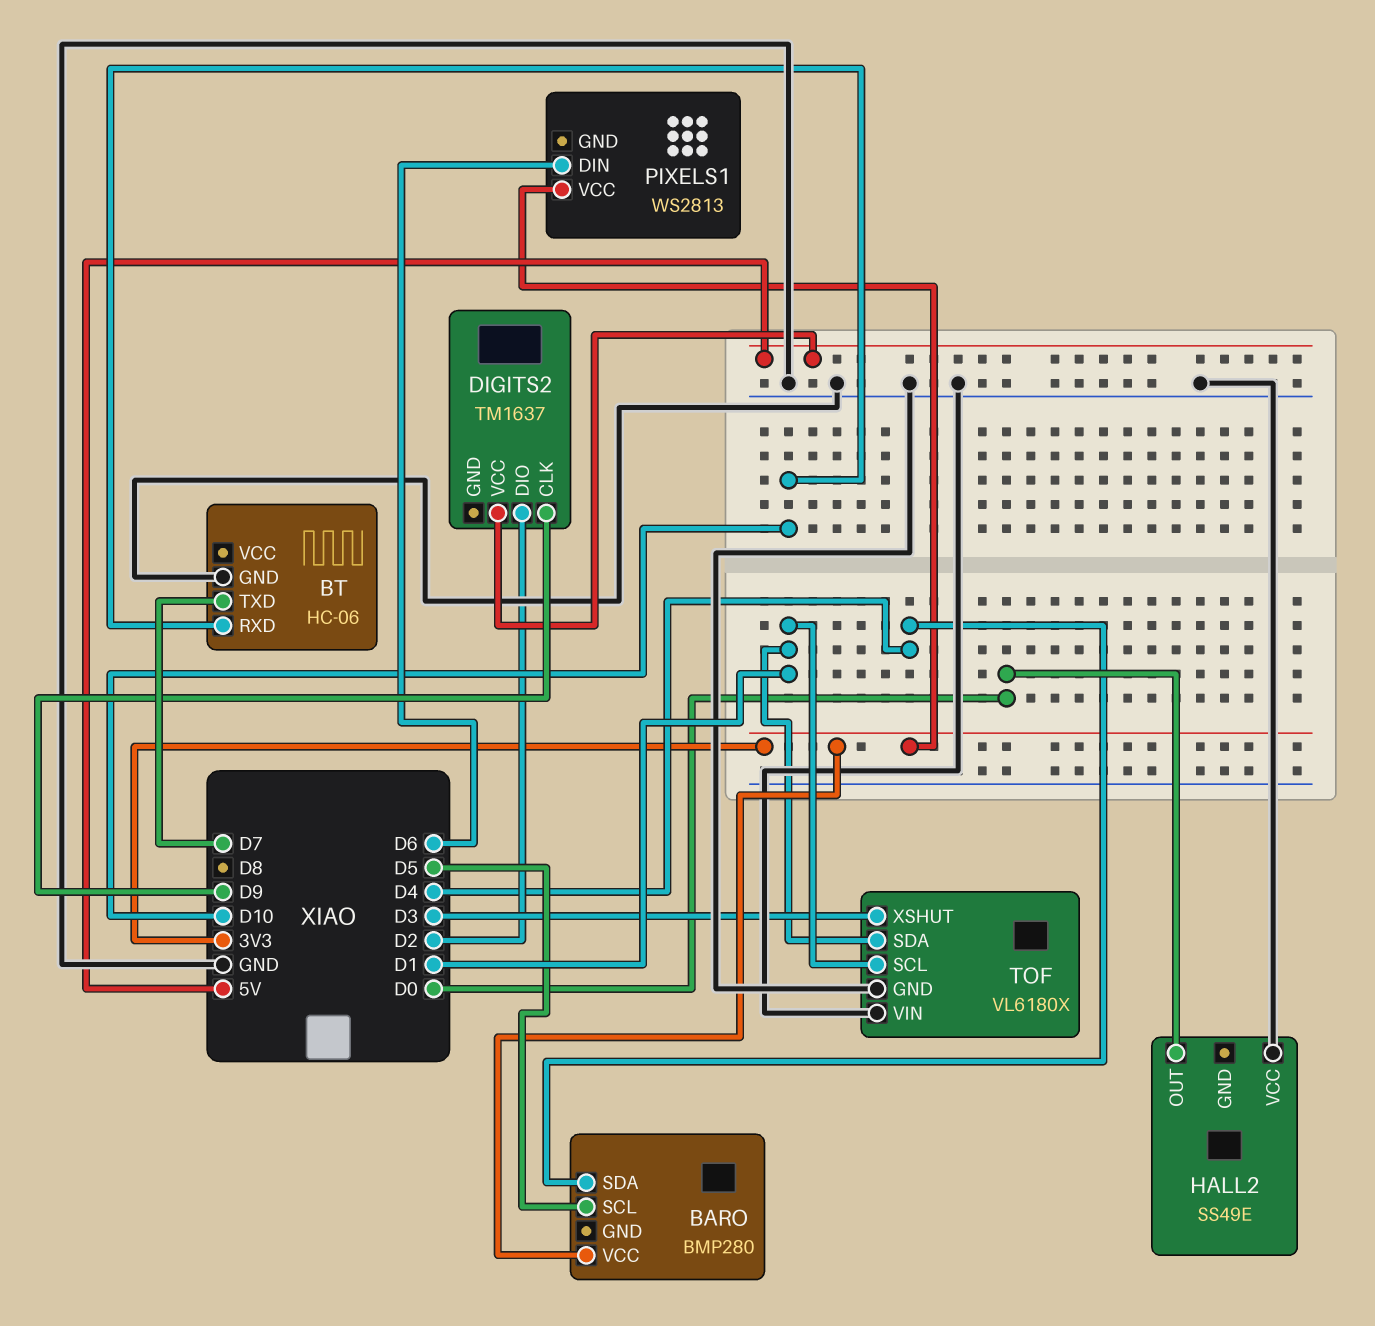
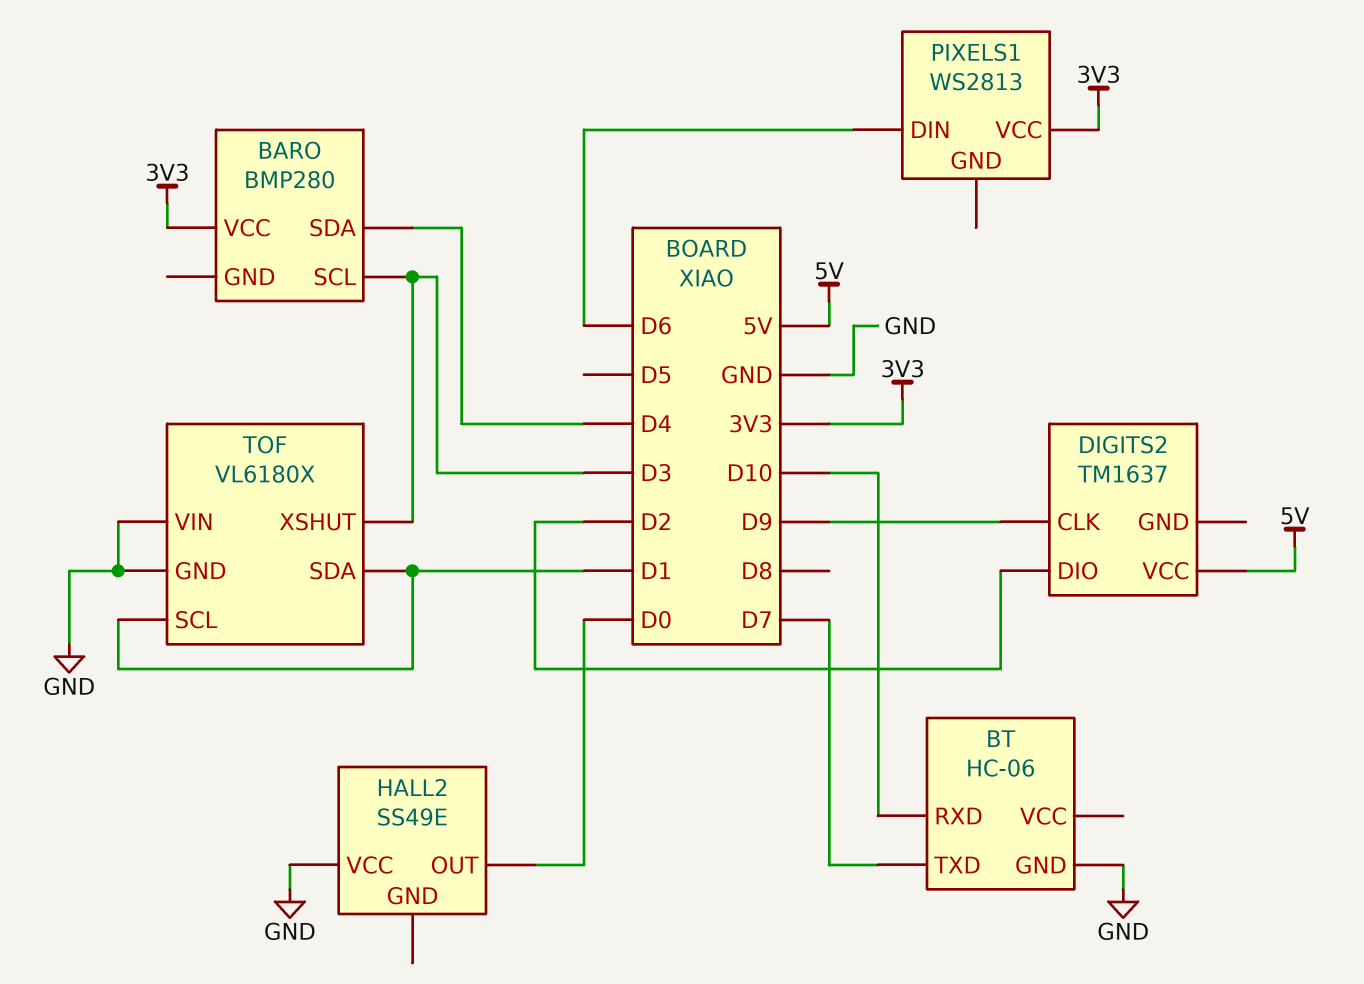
BARO pin SCL: D5 -> D3

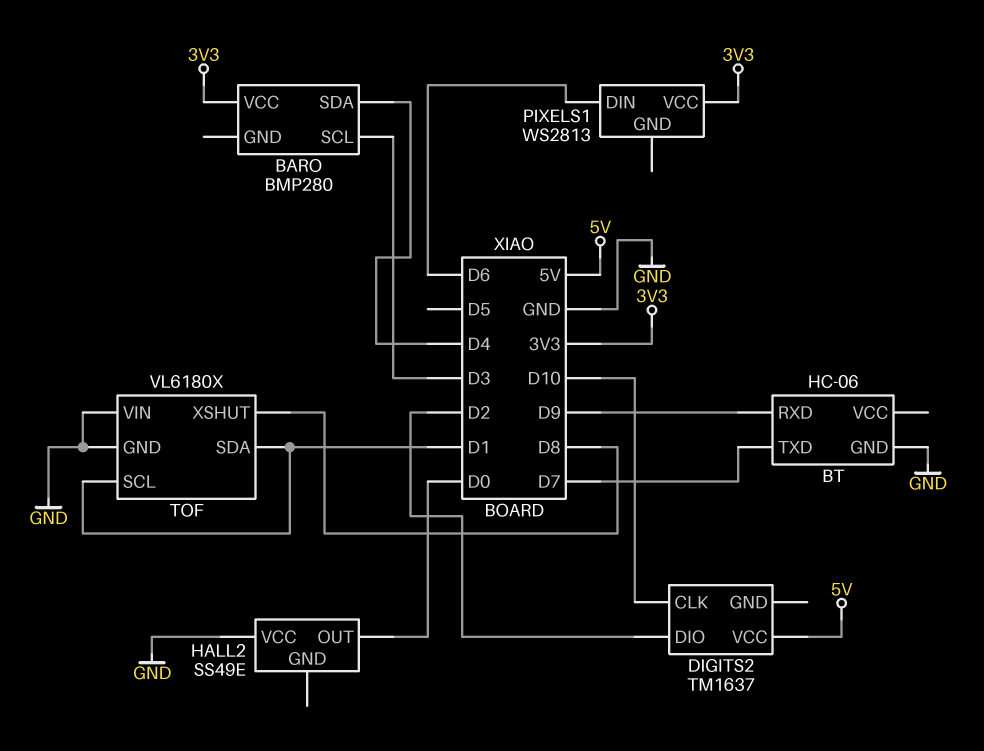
BT pin RXD: D10 -> D9
DIGITS2 pin CLK: D9 -> D10
TOF pin XSHUT: D3 -> D8

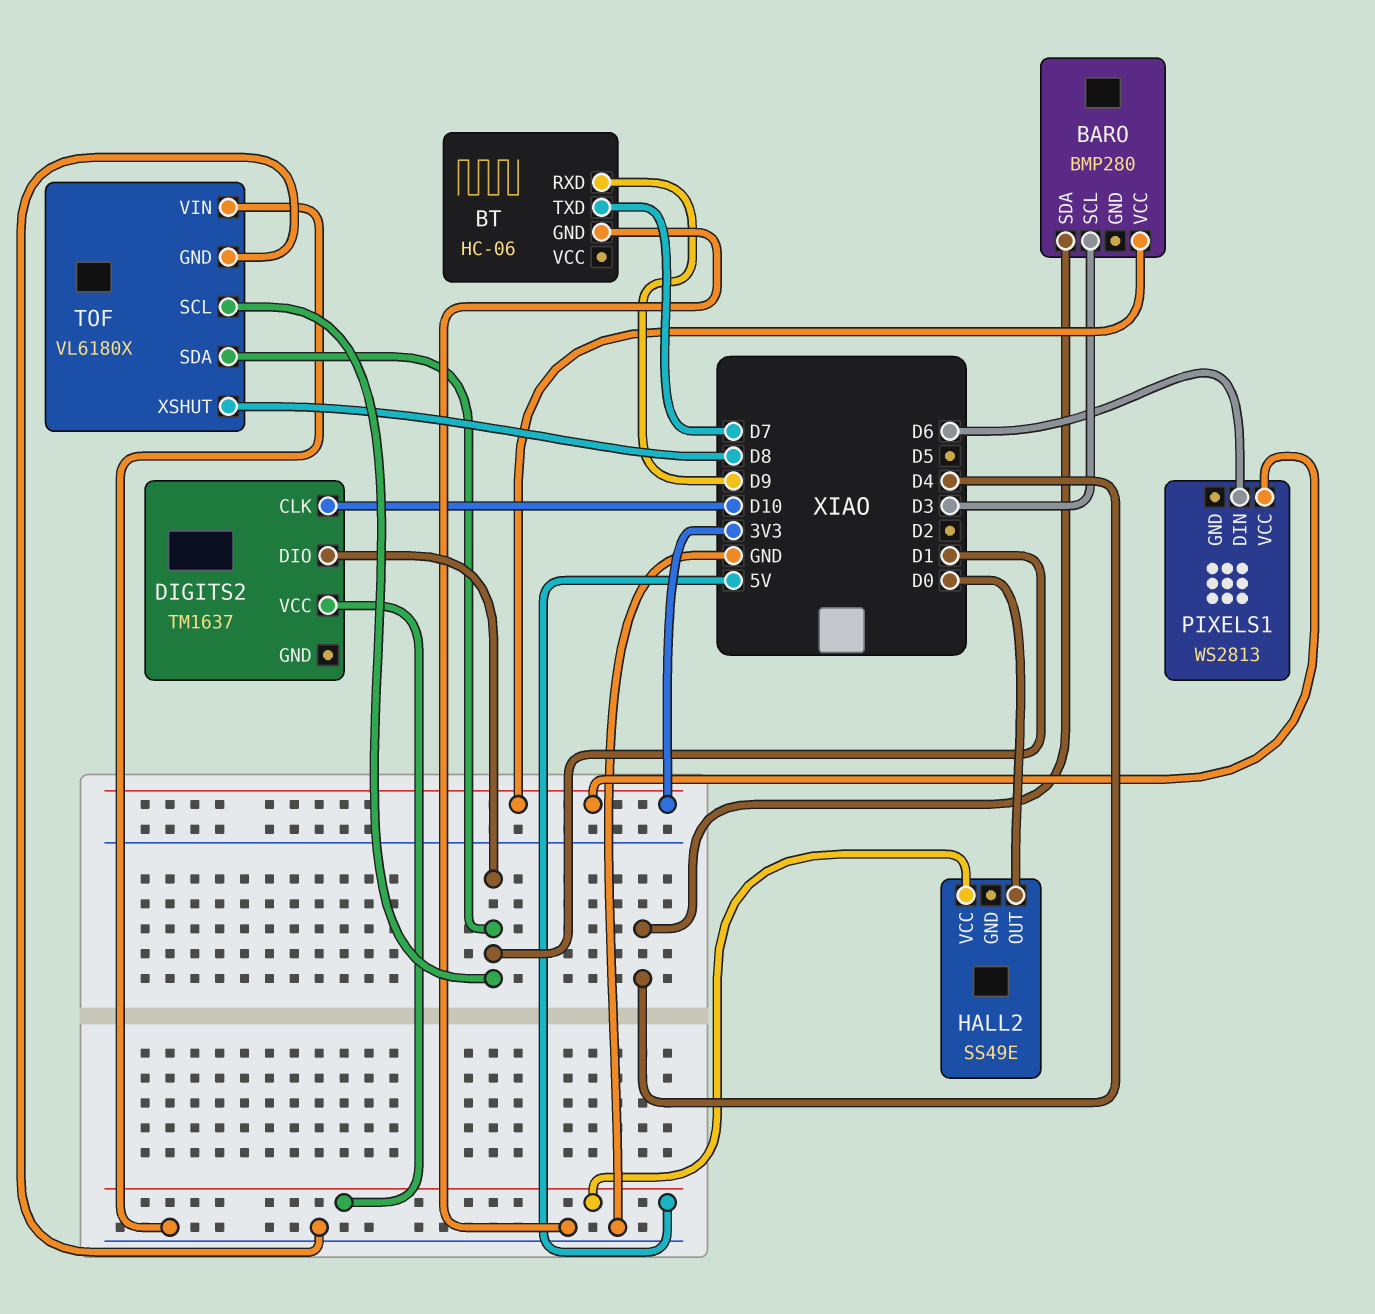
DIGITS2 pin DIO: D2 -> D1
HALL2 pin VCC: GND -> 5V

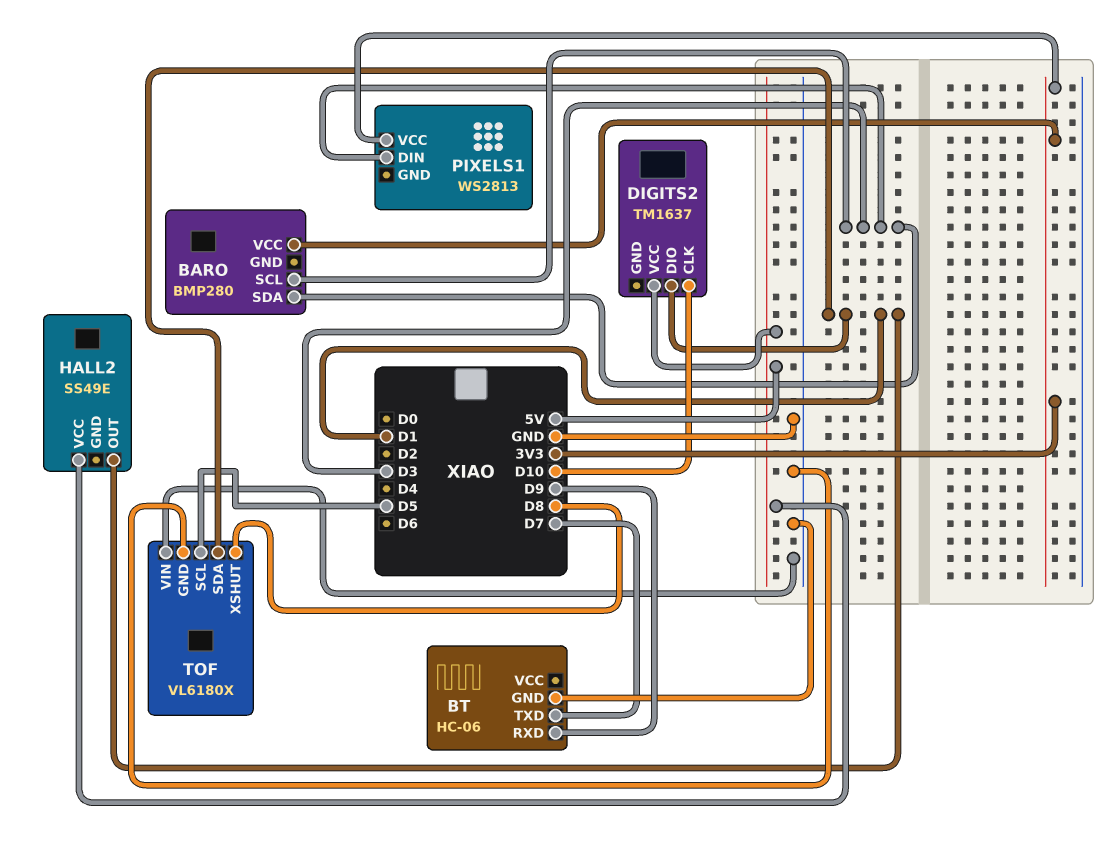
BARO pin SDA: D4 -> D3
HALL2 pin OUT: D0 -> D1
PIXELS1 pin DIN: D6 -> D3
TOF pin SCL: D1 -> D5

